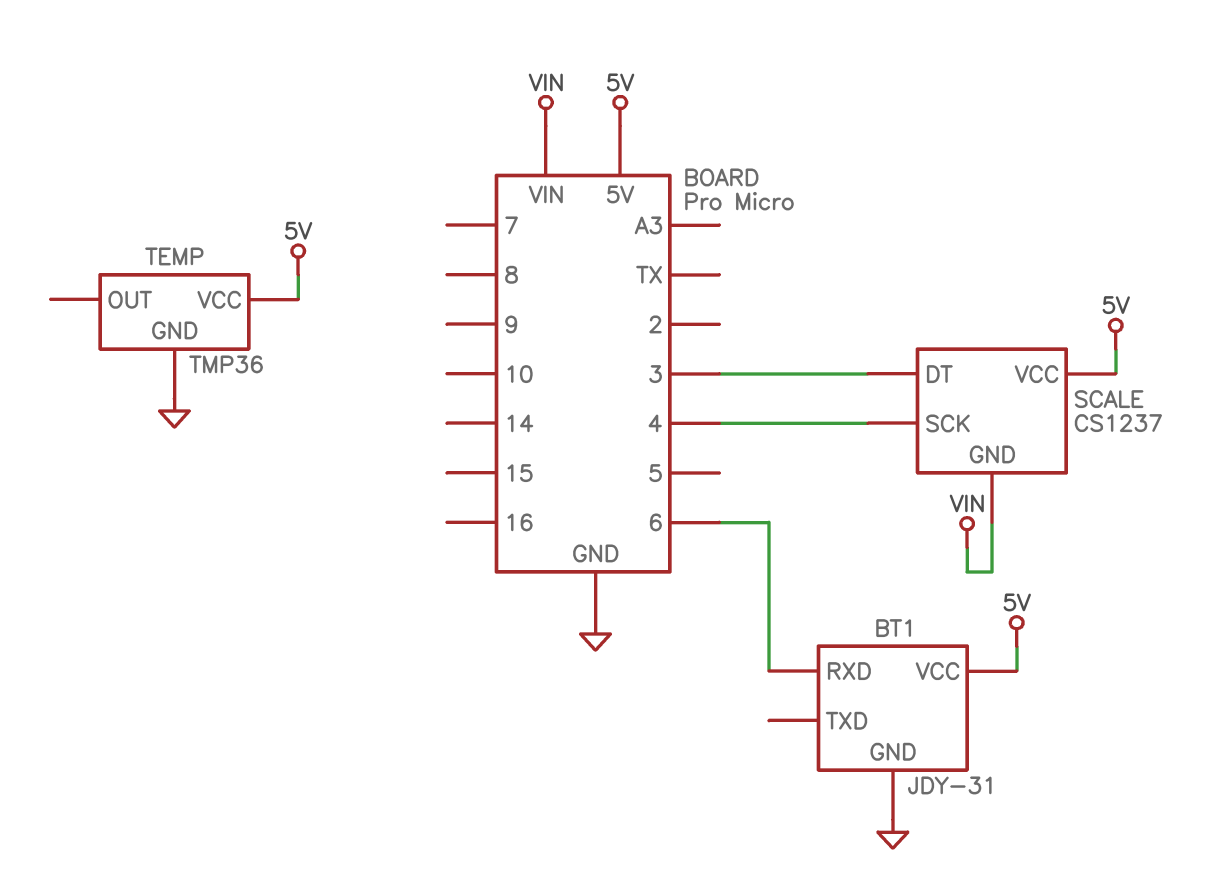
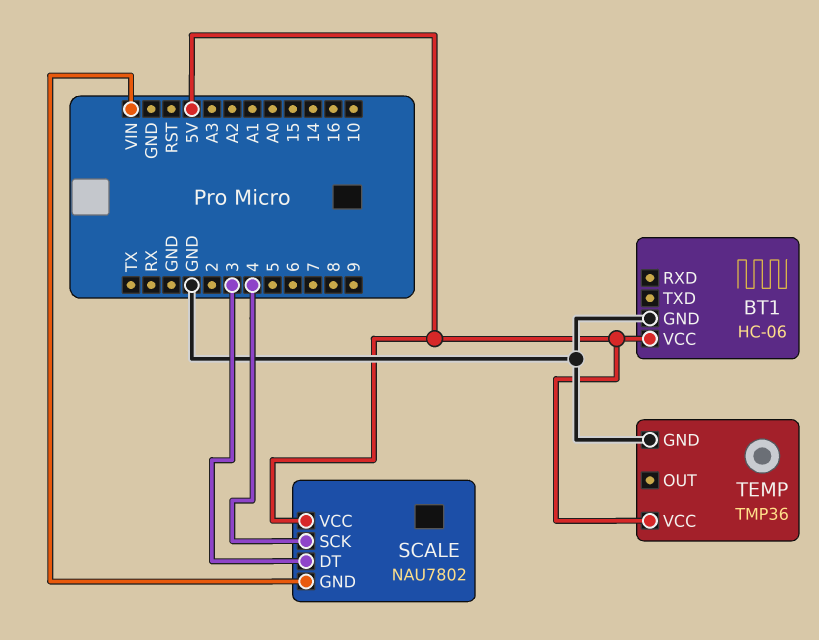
BT1: JDY-31 -> HC-06
BT1 pin RXD: 6 -> none
SCALE: CS1237 -> NAU7802

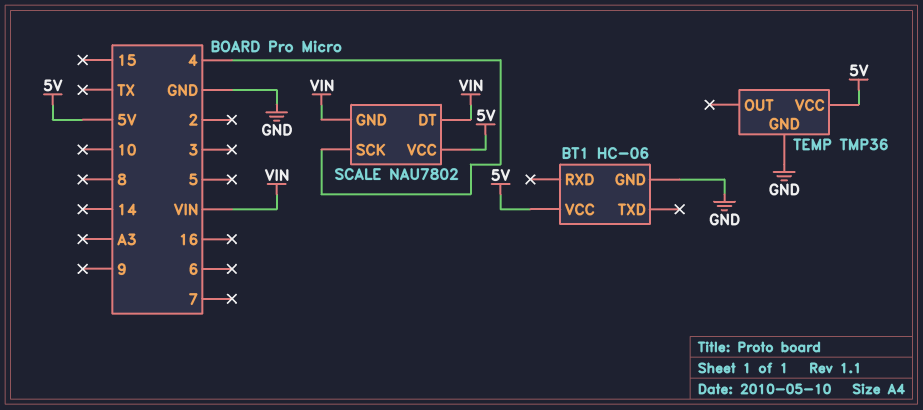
SCALE pin DT: 3 -> VIN

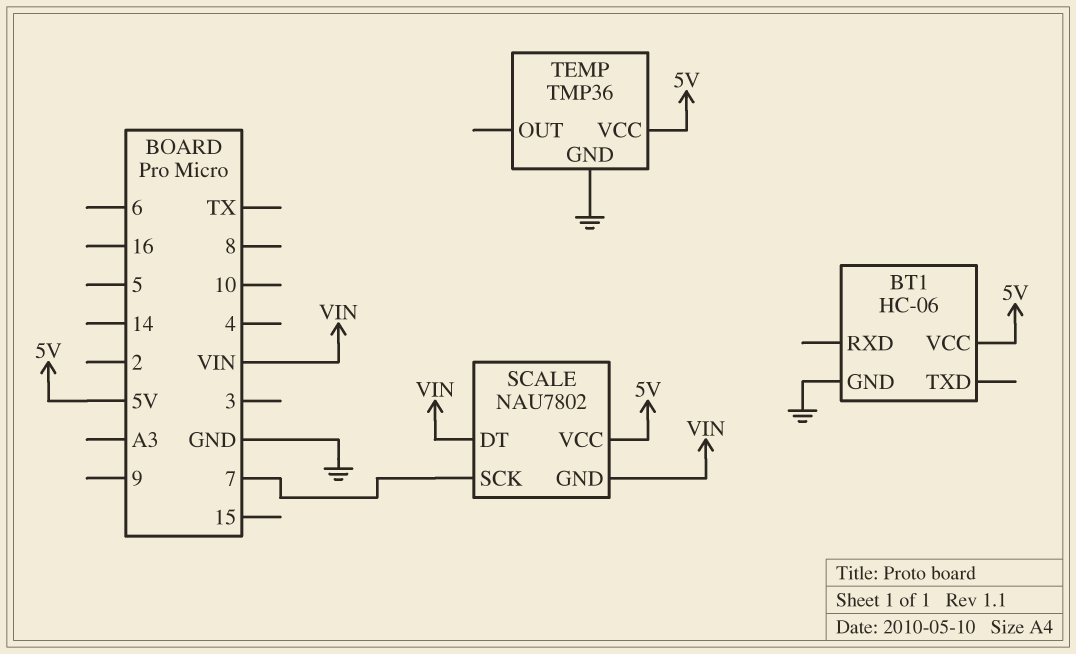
SCALE pin SCK: 4 -> 7

